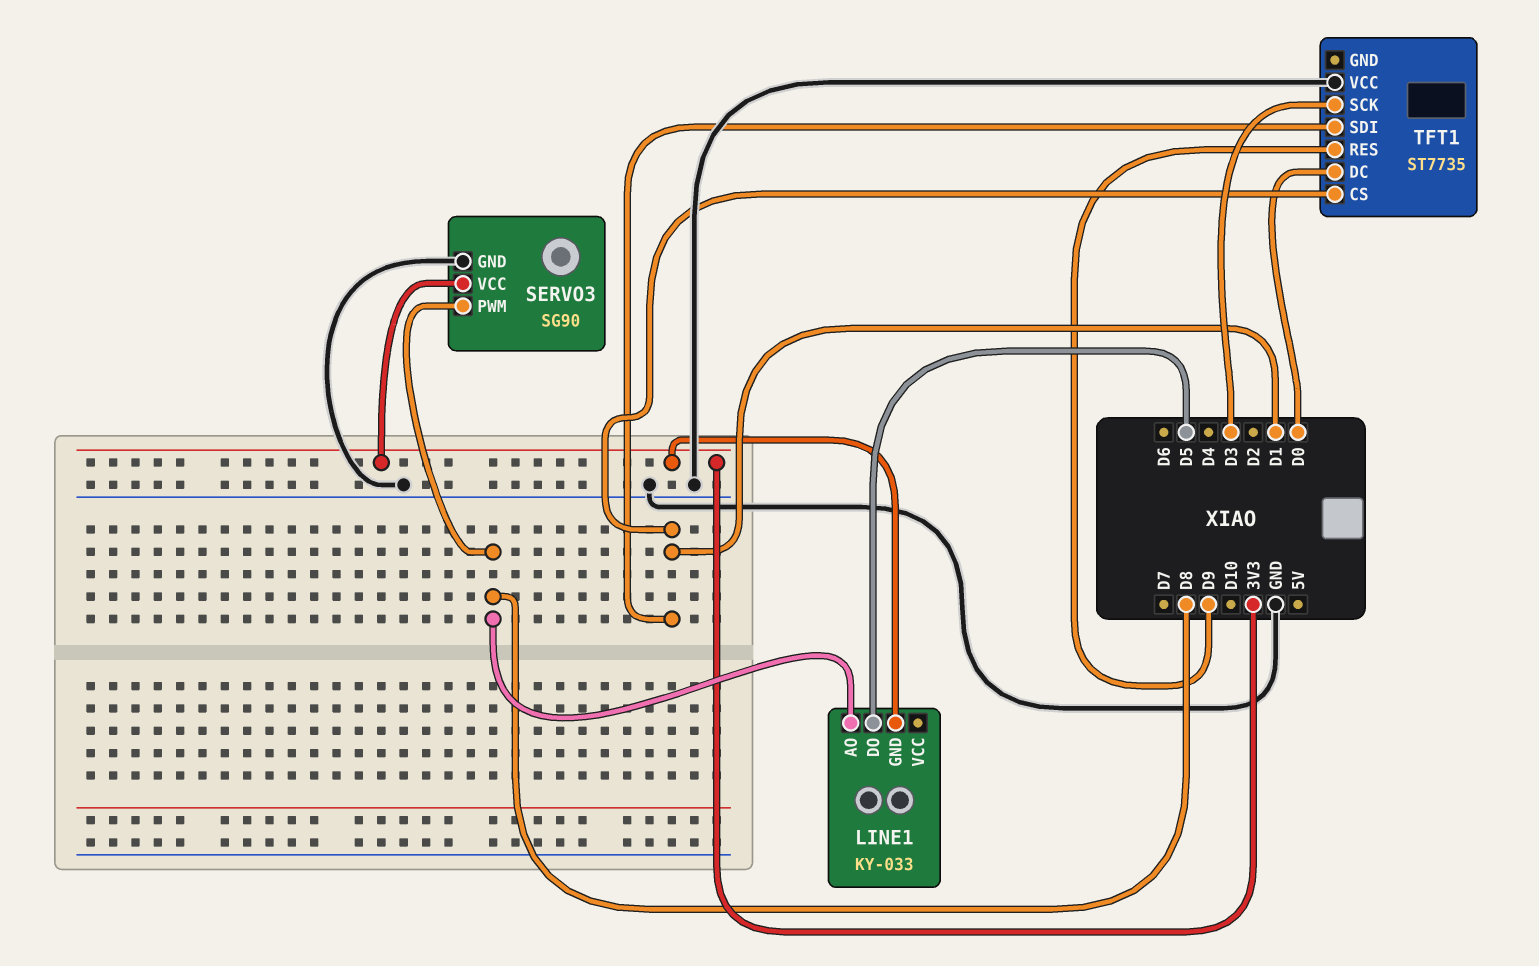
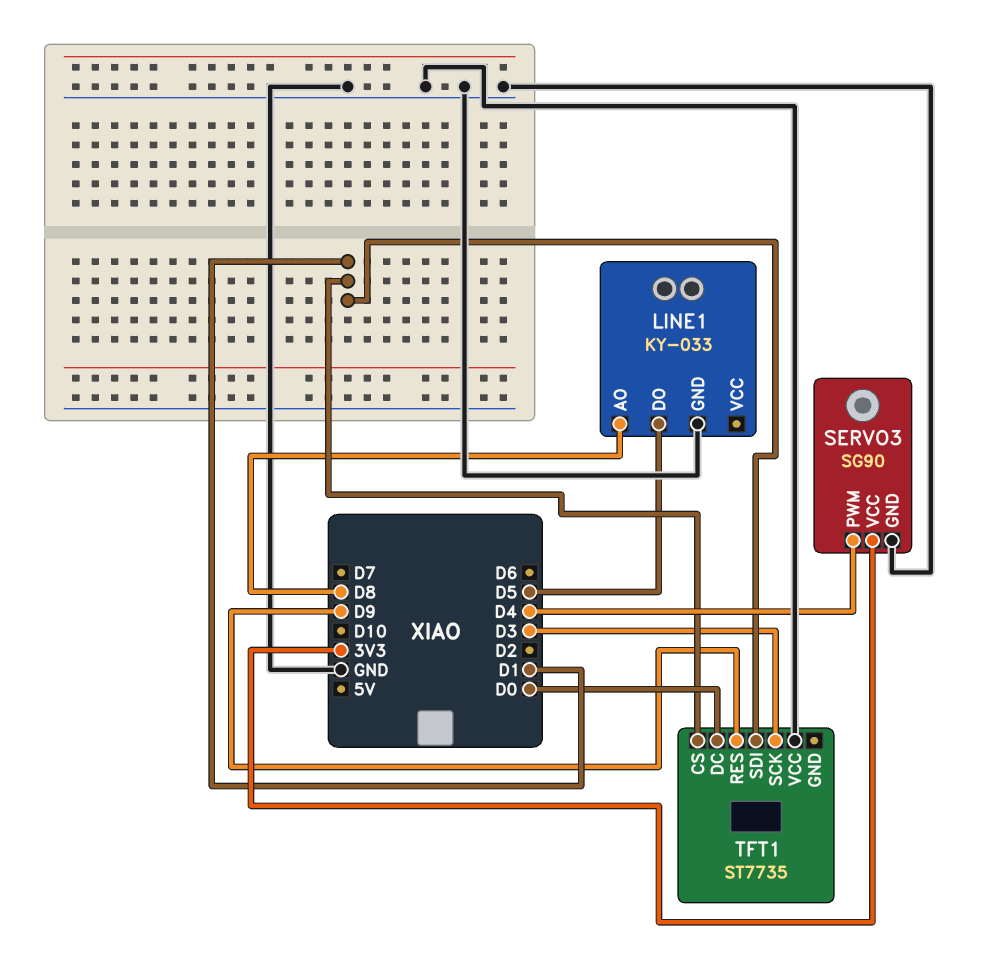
LINE1 pin GND: 3V3 -> GND
SERVO3 pin PWM: D8 -> D4

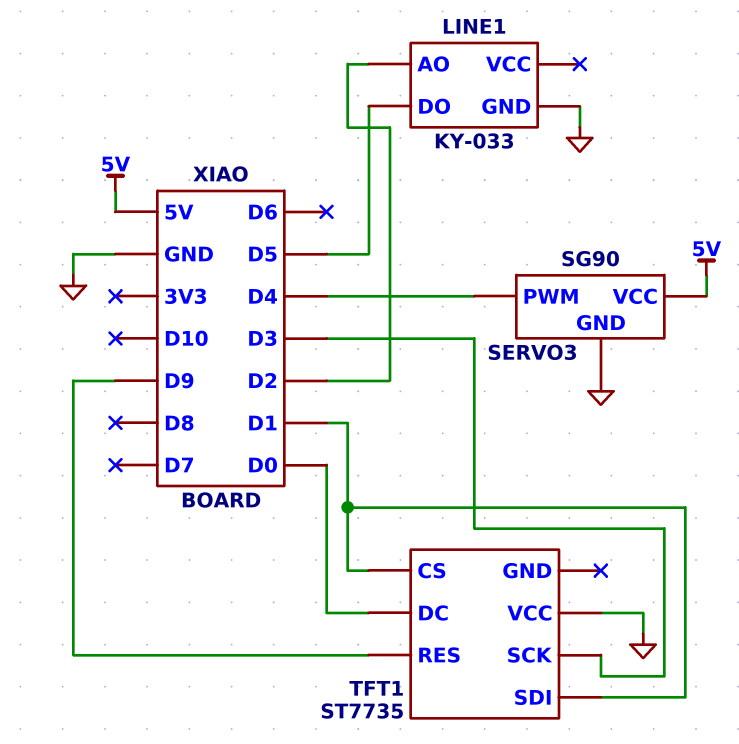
LINE1 pin AO: D8 -> D2
SERVO3 pin VCC: 3V3 -> 5V

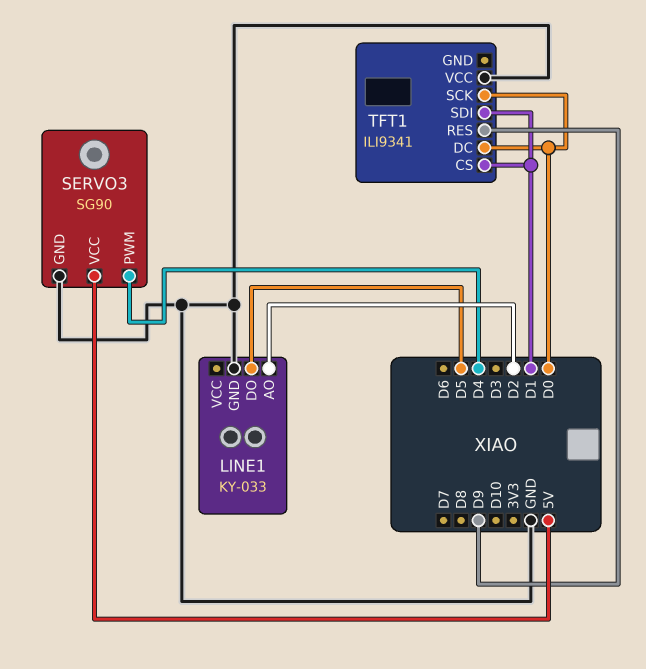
TFT1: ST7735 -> ILI9341
TFT1 pin SCK: D3 -> D0

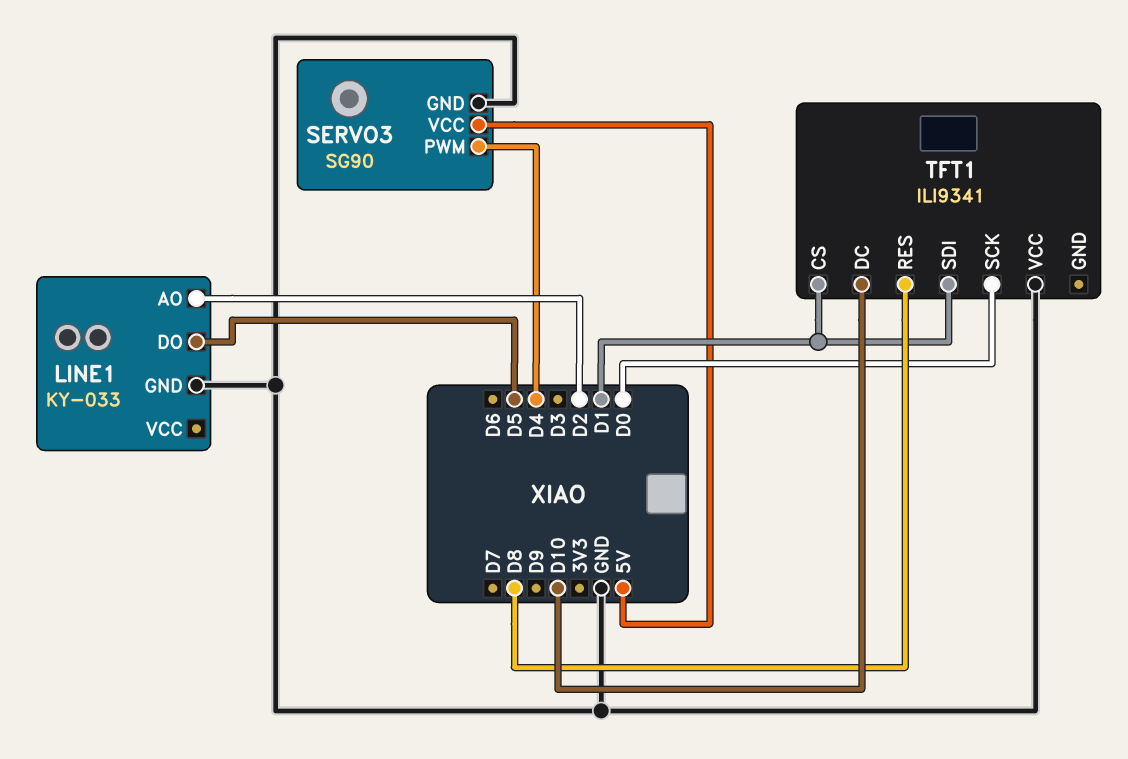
TFT1 pin DC: D0 -> D10
TFT1 pin RES: D9 -> D8

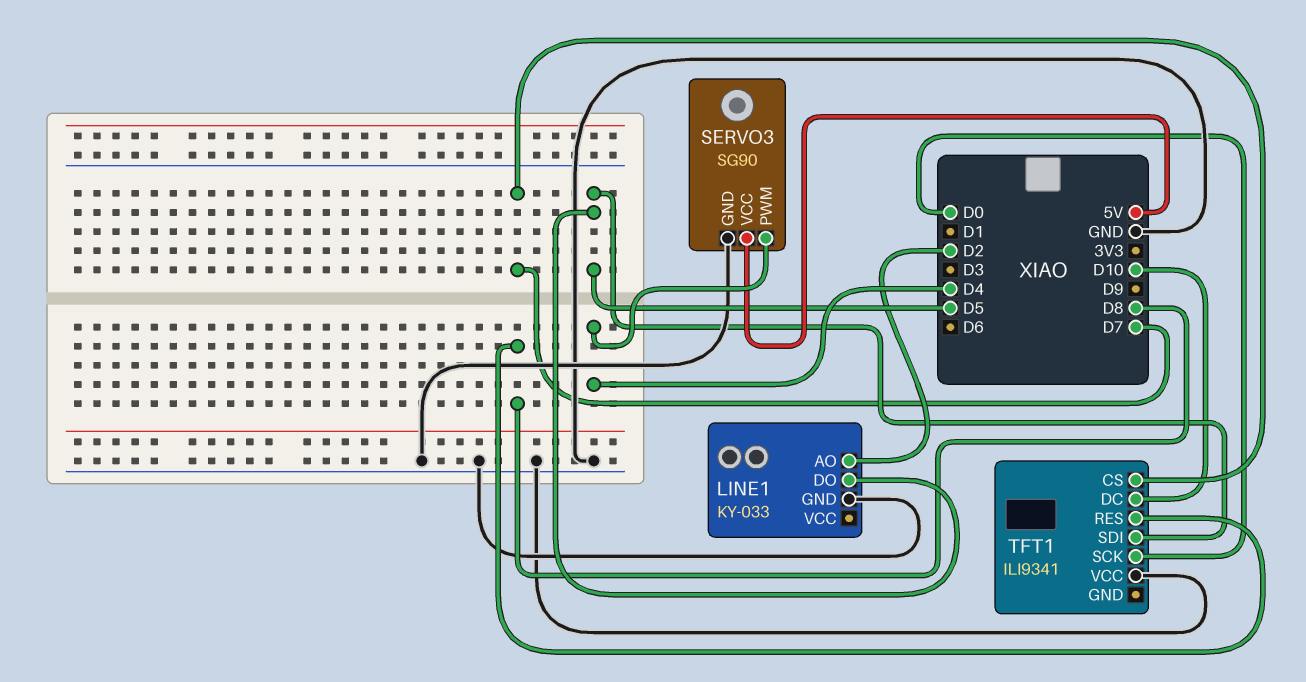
TFT1 pin CS: D1 -> D7
TFT1 pin SDI: D1 -> D5

